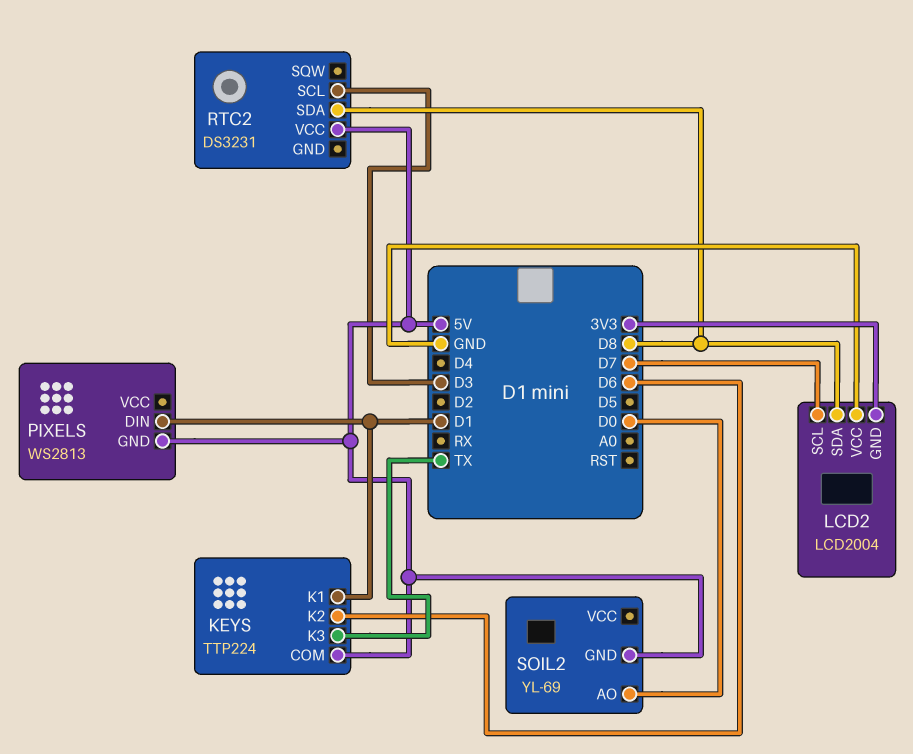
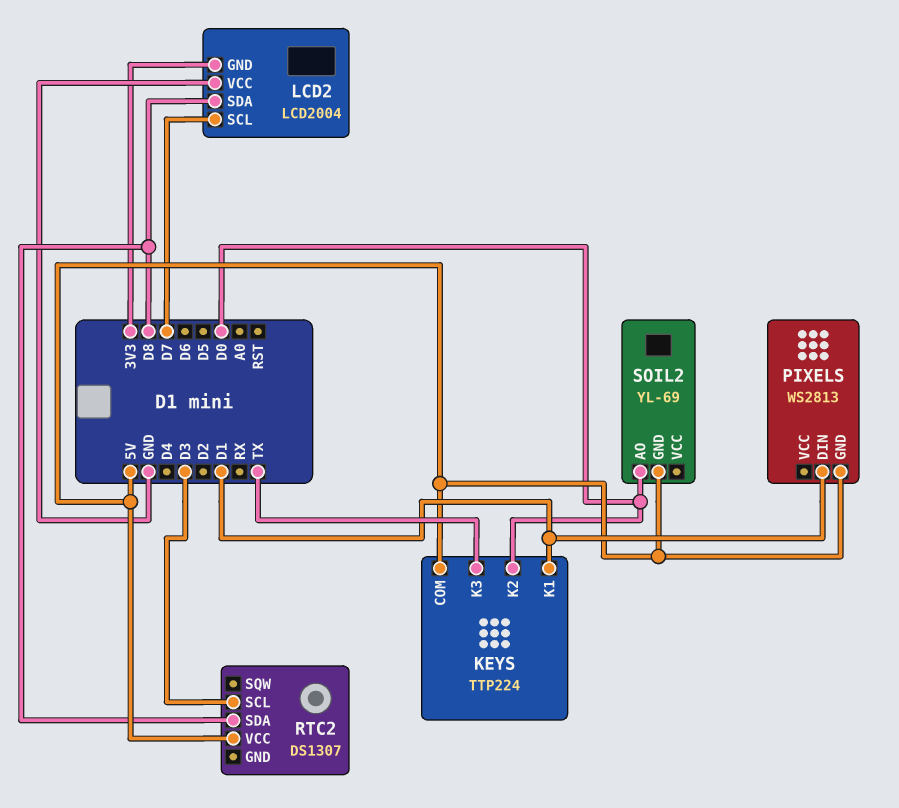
KEYS pin K2: D6 -> D0
RTC2: DS3231 -> DS1307

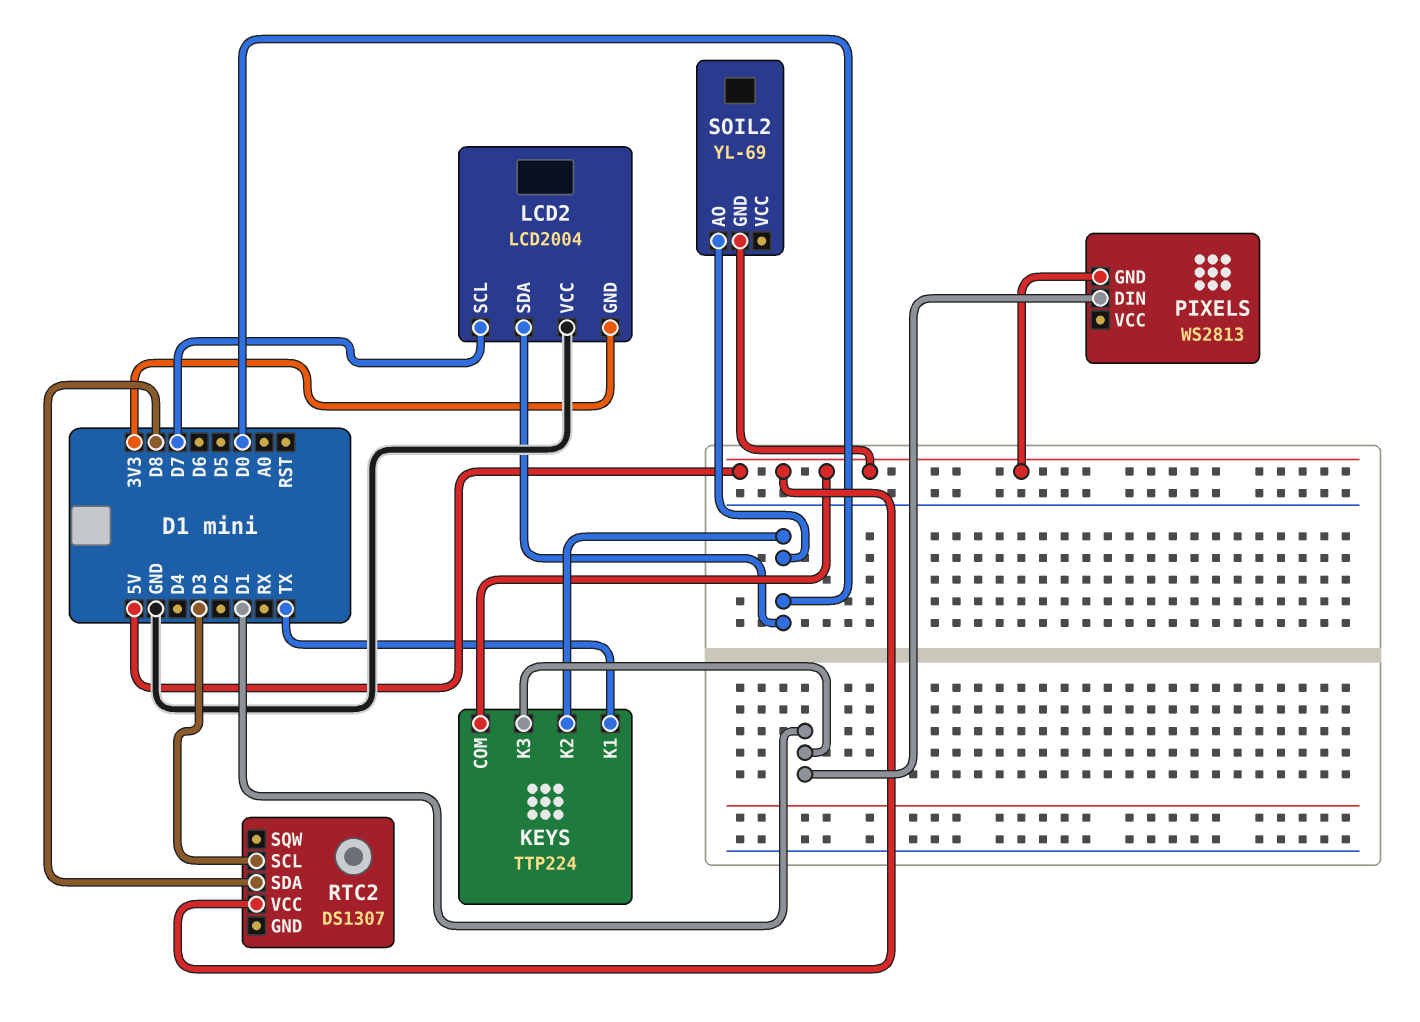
KEYS pin K1: D1 -> TX
KEYS pin K3: TX -> D1
LCD2 pin SDA: D8 -> D0

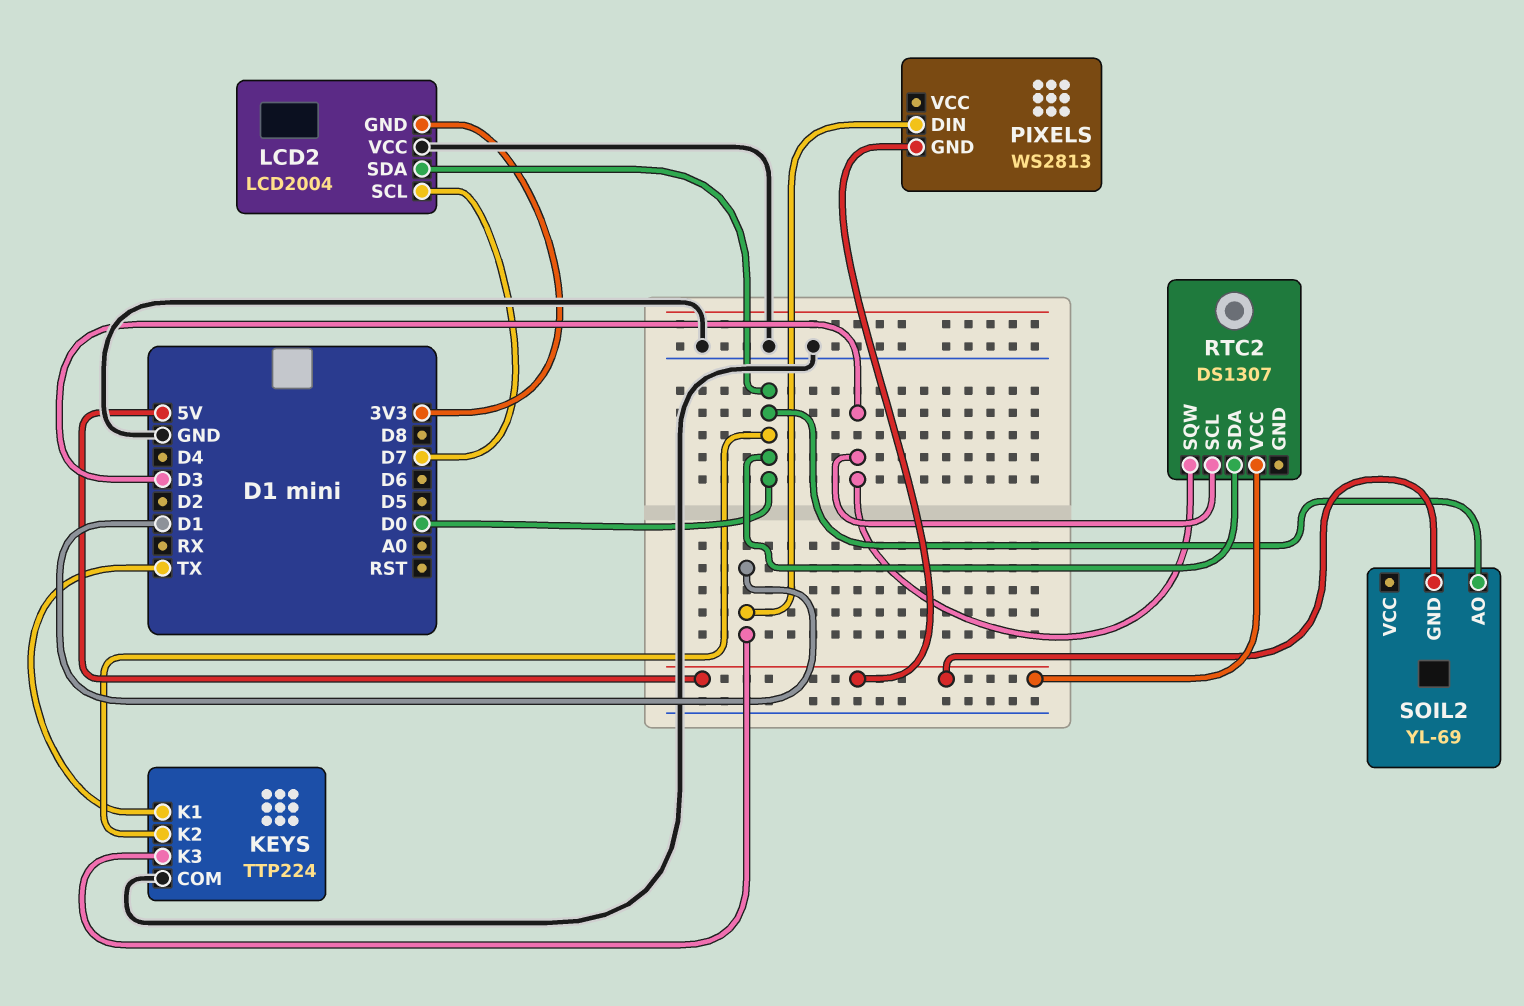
KEYS pin COM: 5V -> GND
RTC2 pin SDA: D8 -> D0
RTC2 pin SQW: none -> D3

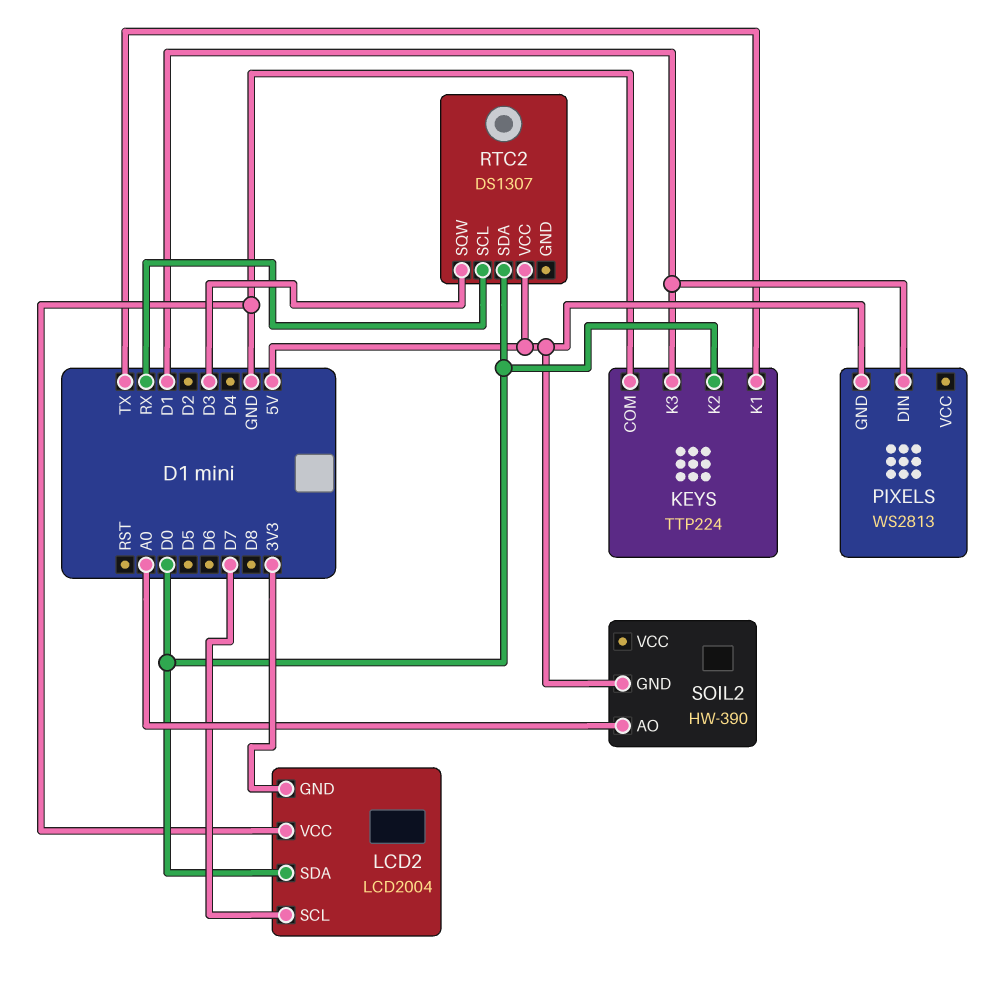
RTC2 pin SCL: D3 -> RX
SOIL2: YL-69 -> HW-390
SOIL2 pin AO: D0 -> A0

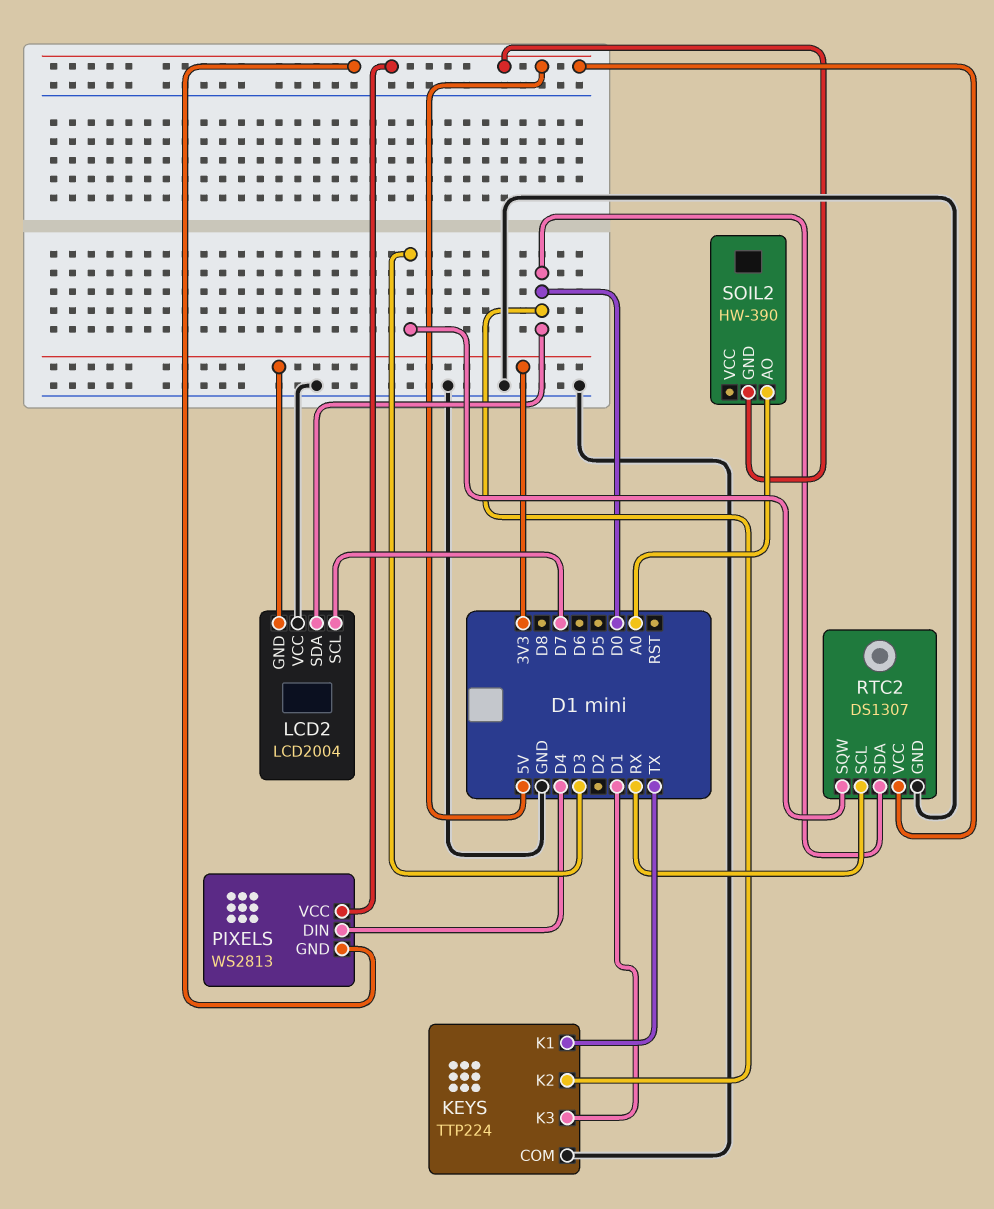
PIXELS pin DIN: D1 -> D4
PIXELS pin VCC: none -> 5V
RTC2 pin GND: none -> GND

